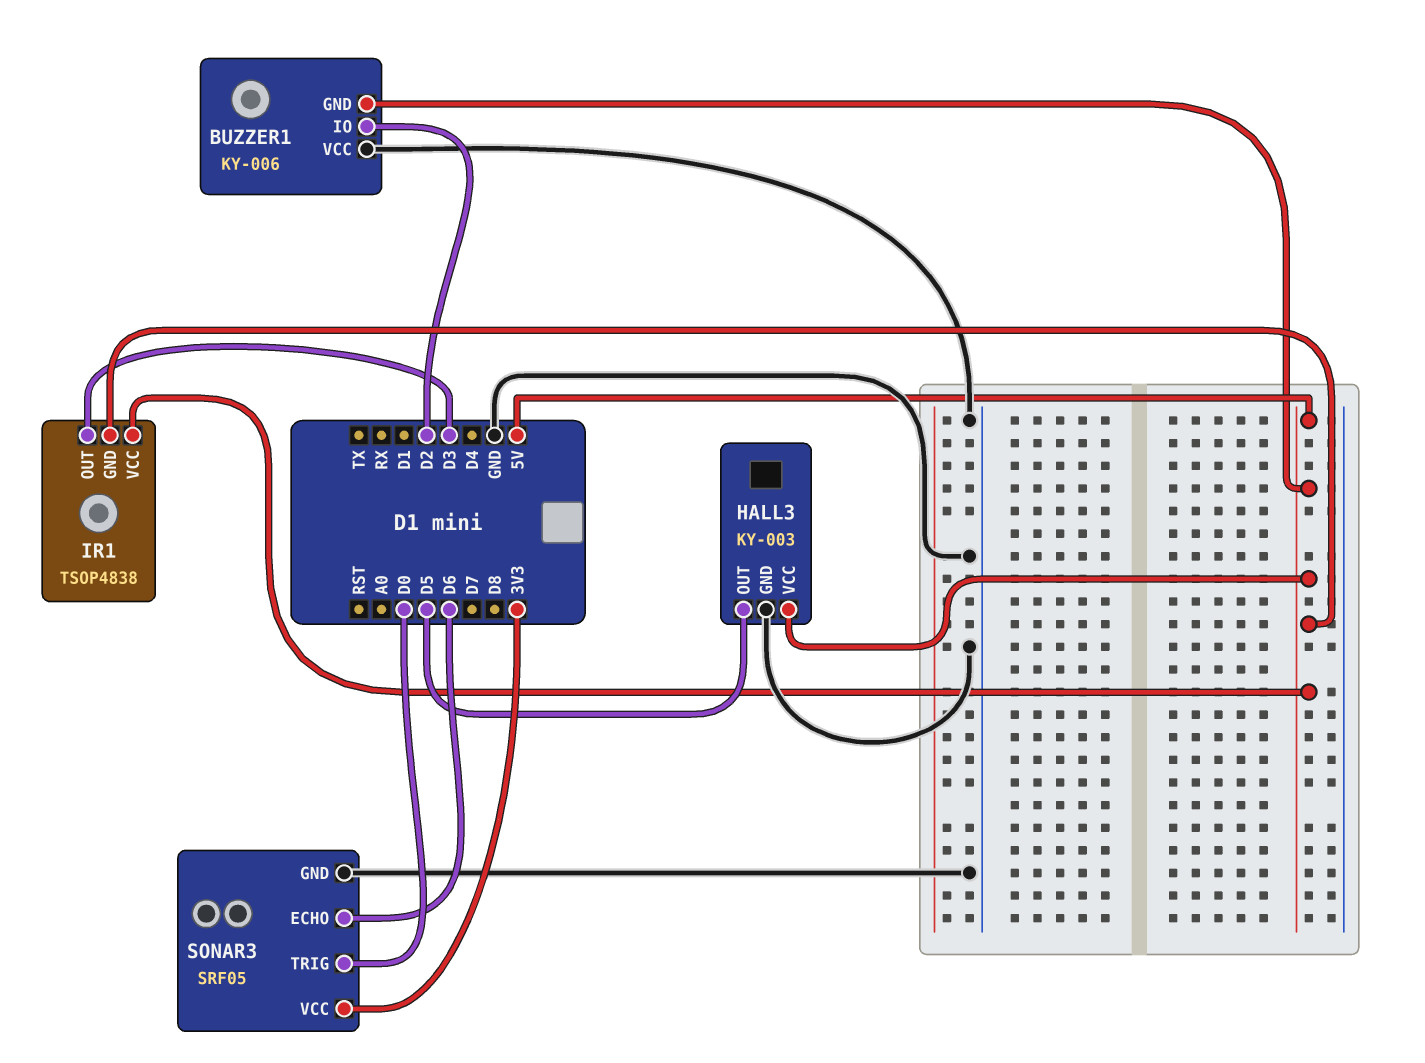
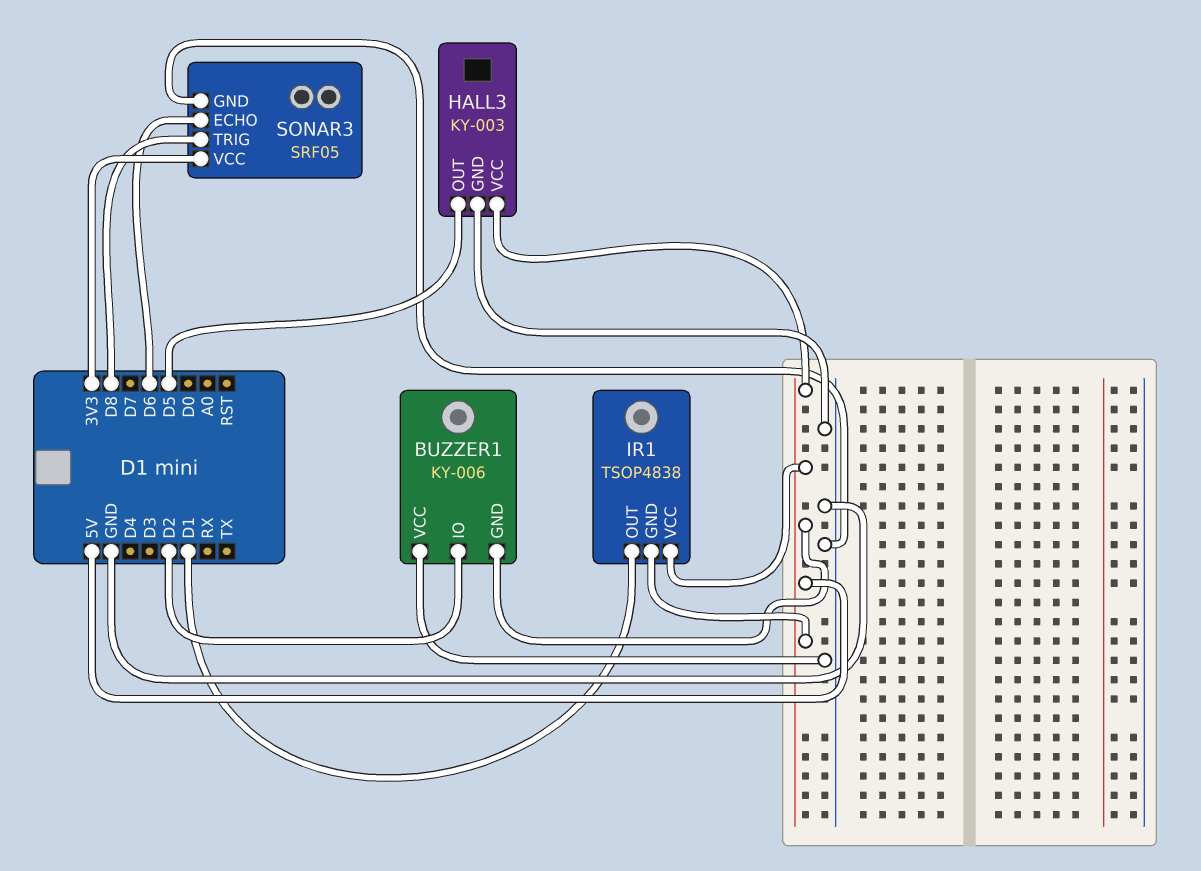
IR1 pin OUT: D3 -> D1
SONAR3 pin TRIG: D0 -> D8

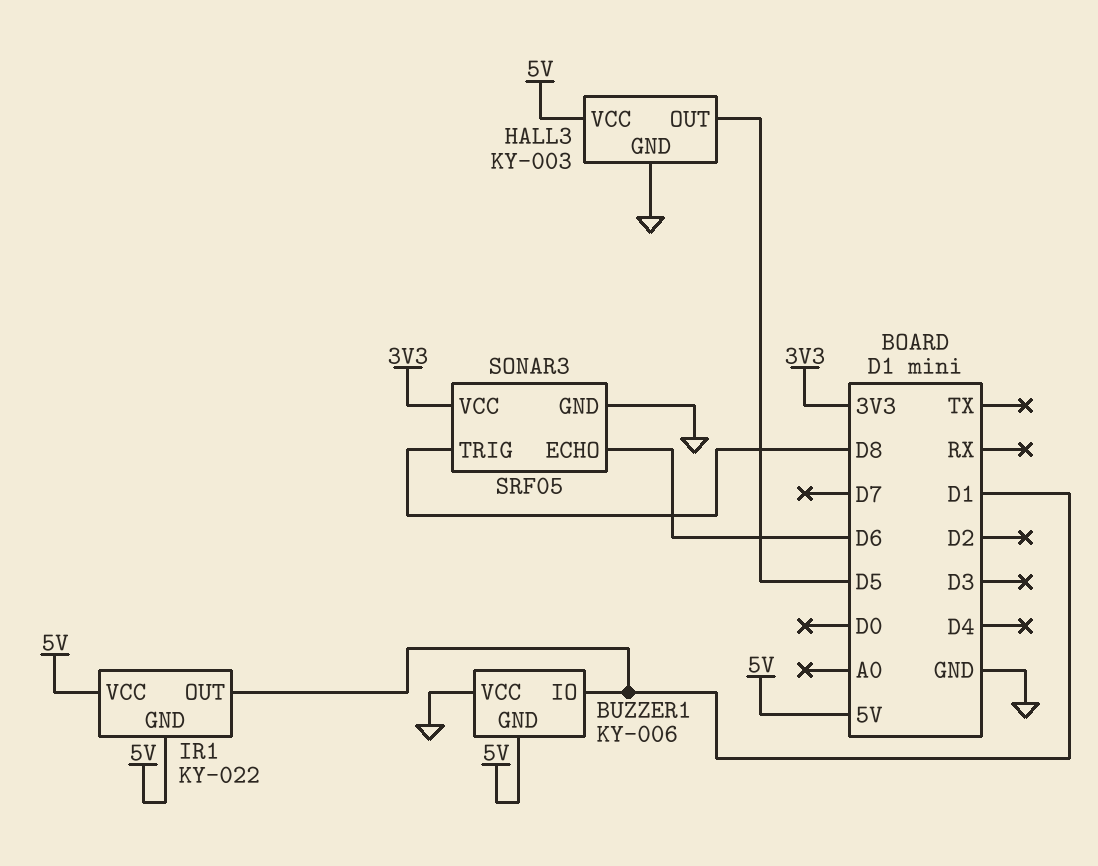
BUZZER1 pin IO: D2 -> D1
IR1: TSOP4838 -> KY-022

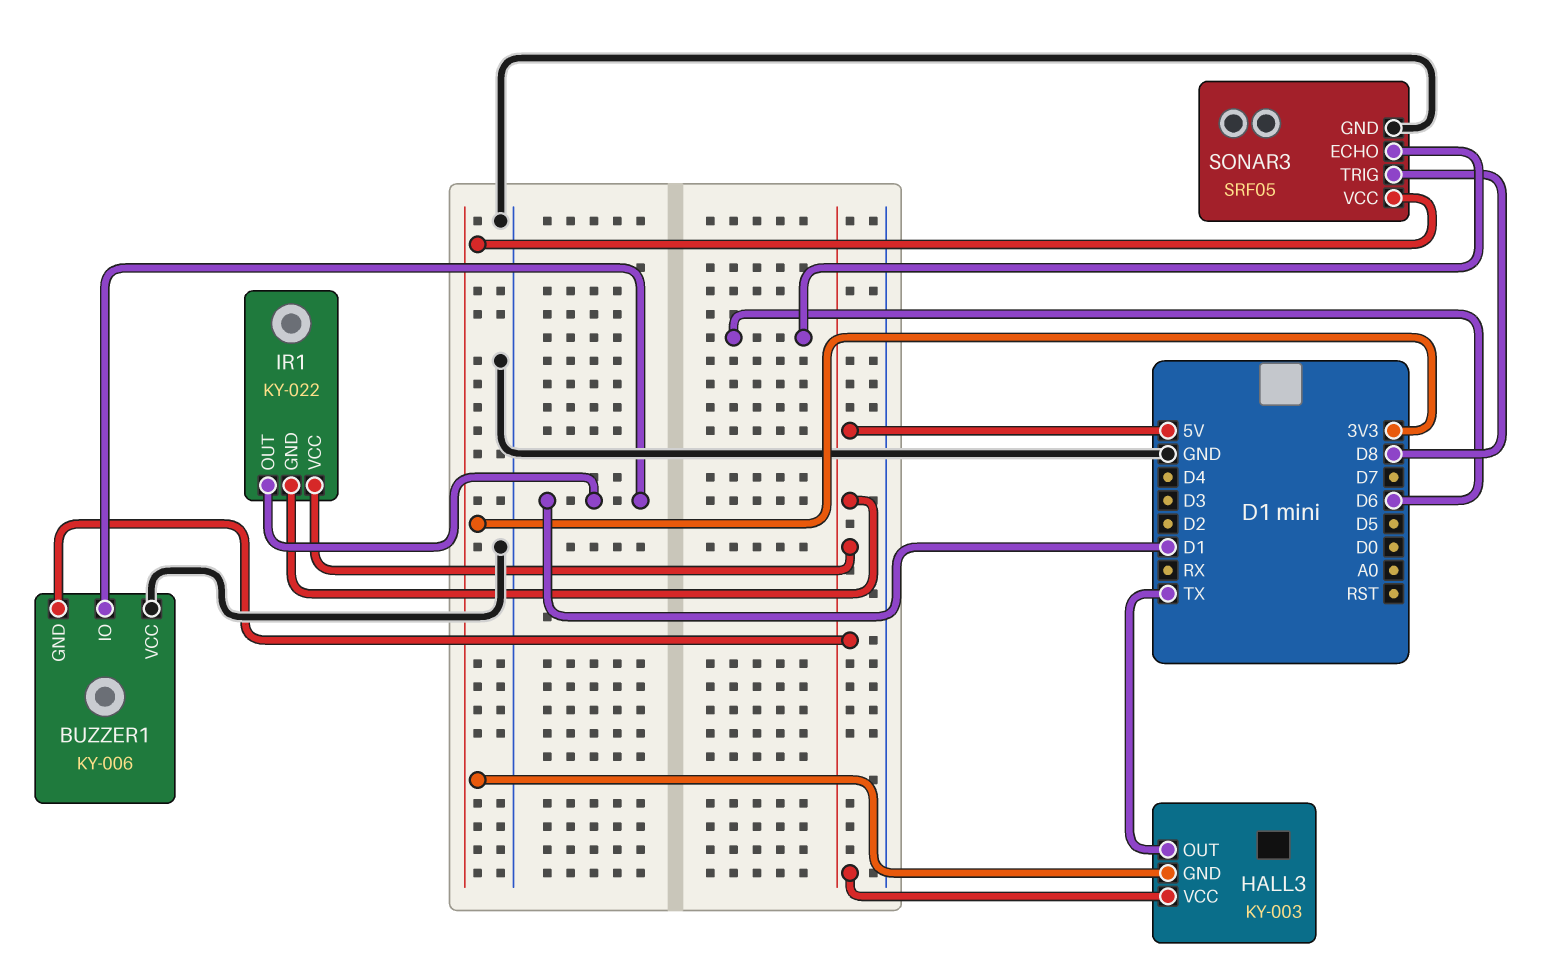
HALL3 pin GND: GND -> 3V3
HALL3 pin OUT: D5 -> TX

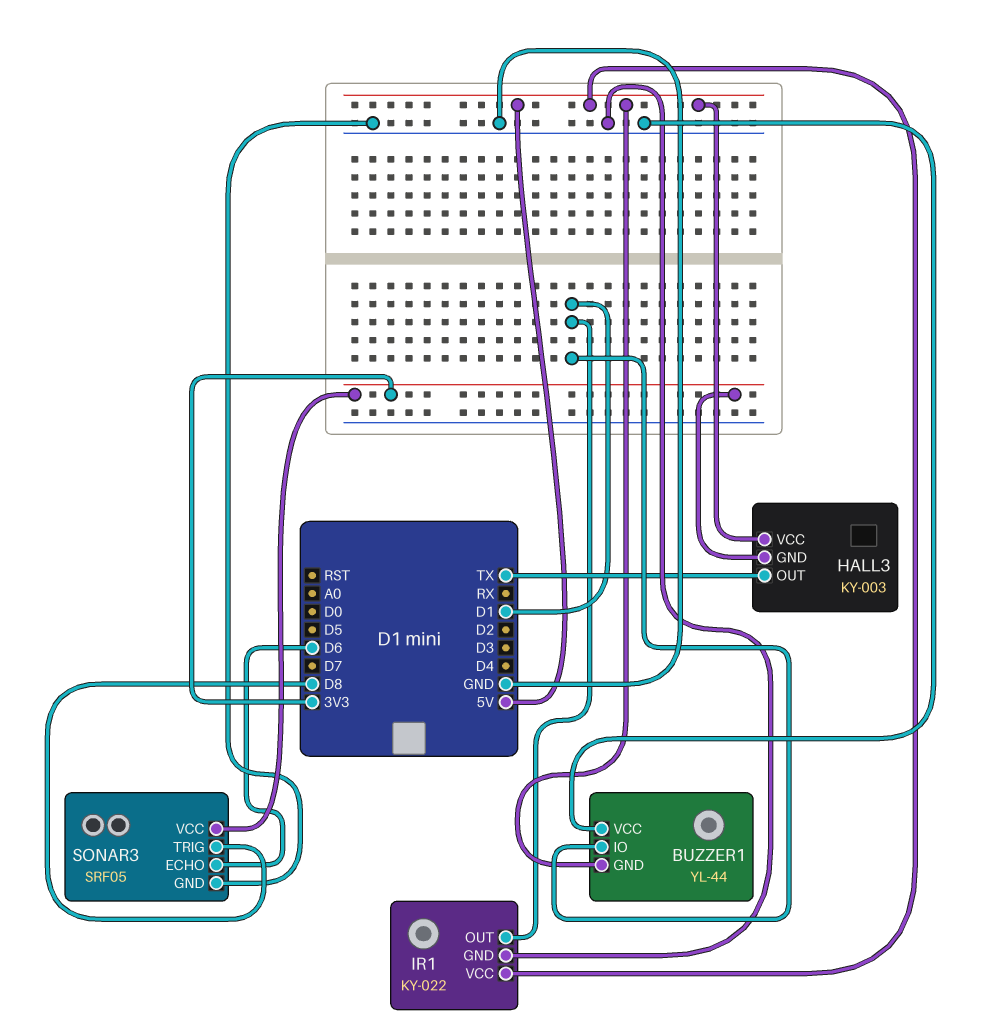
BUZZER1: KY-006 -> YL-44
IR1 pin GND: 5V -> GND

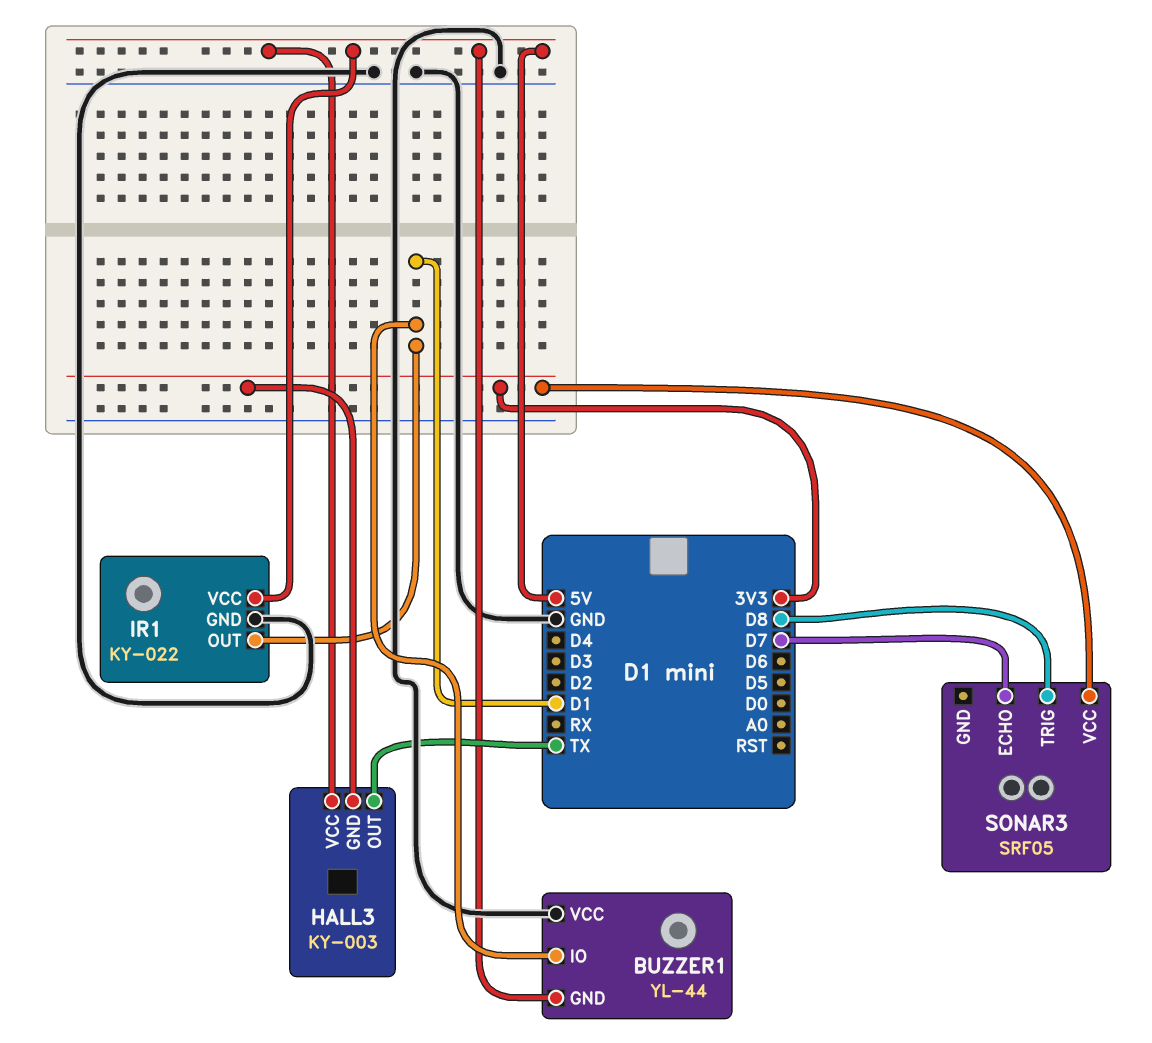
SONAR3 pin ECHO: D6 -> D7
SONAR3 pin GND: GND -> none

